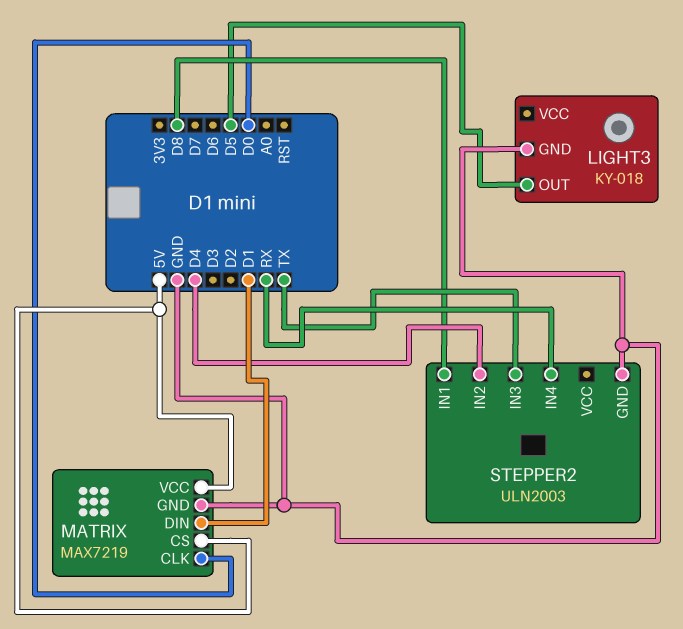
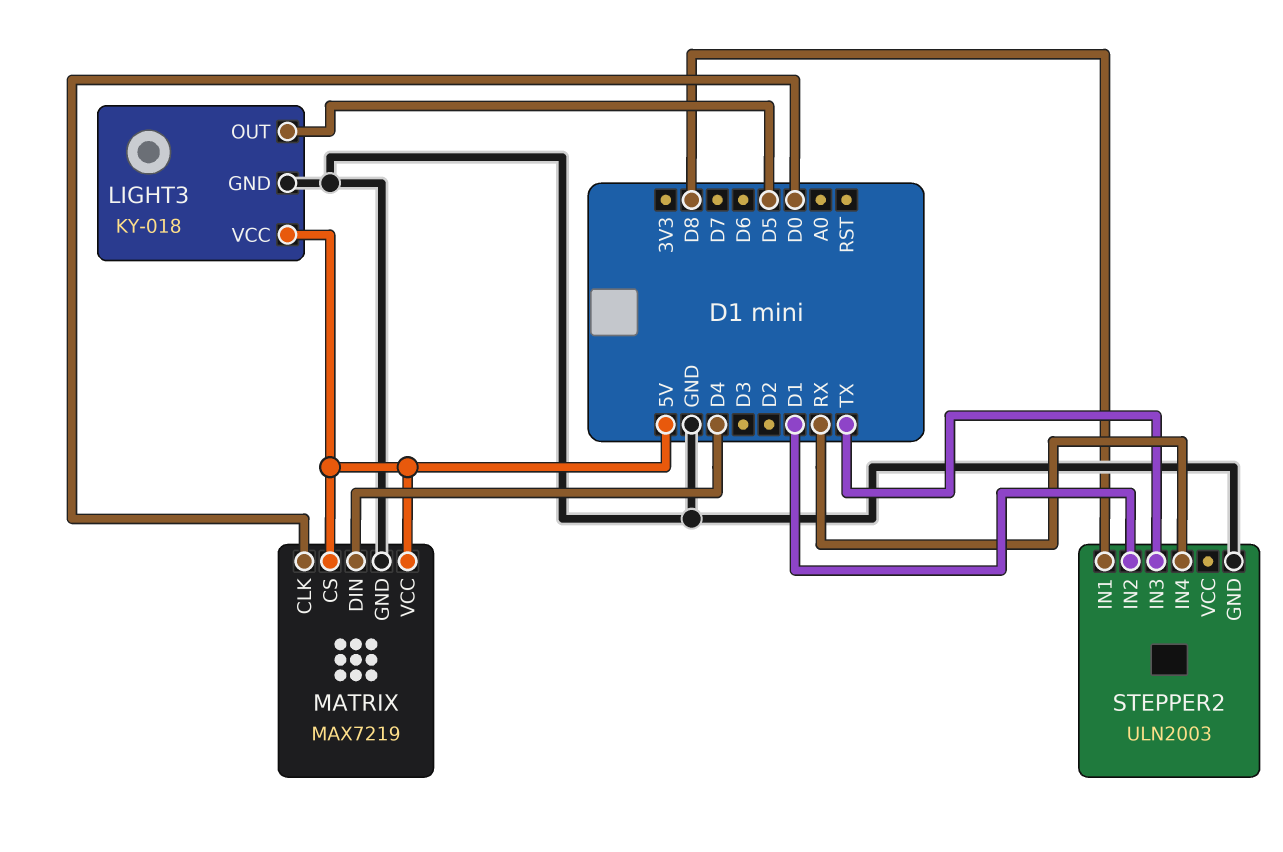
LIGHT3 pin VCC: none -> 5V
MATRIX pin DIN: D1 -> D4
STEPPER2 pin IN2: D4 -> D1

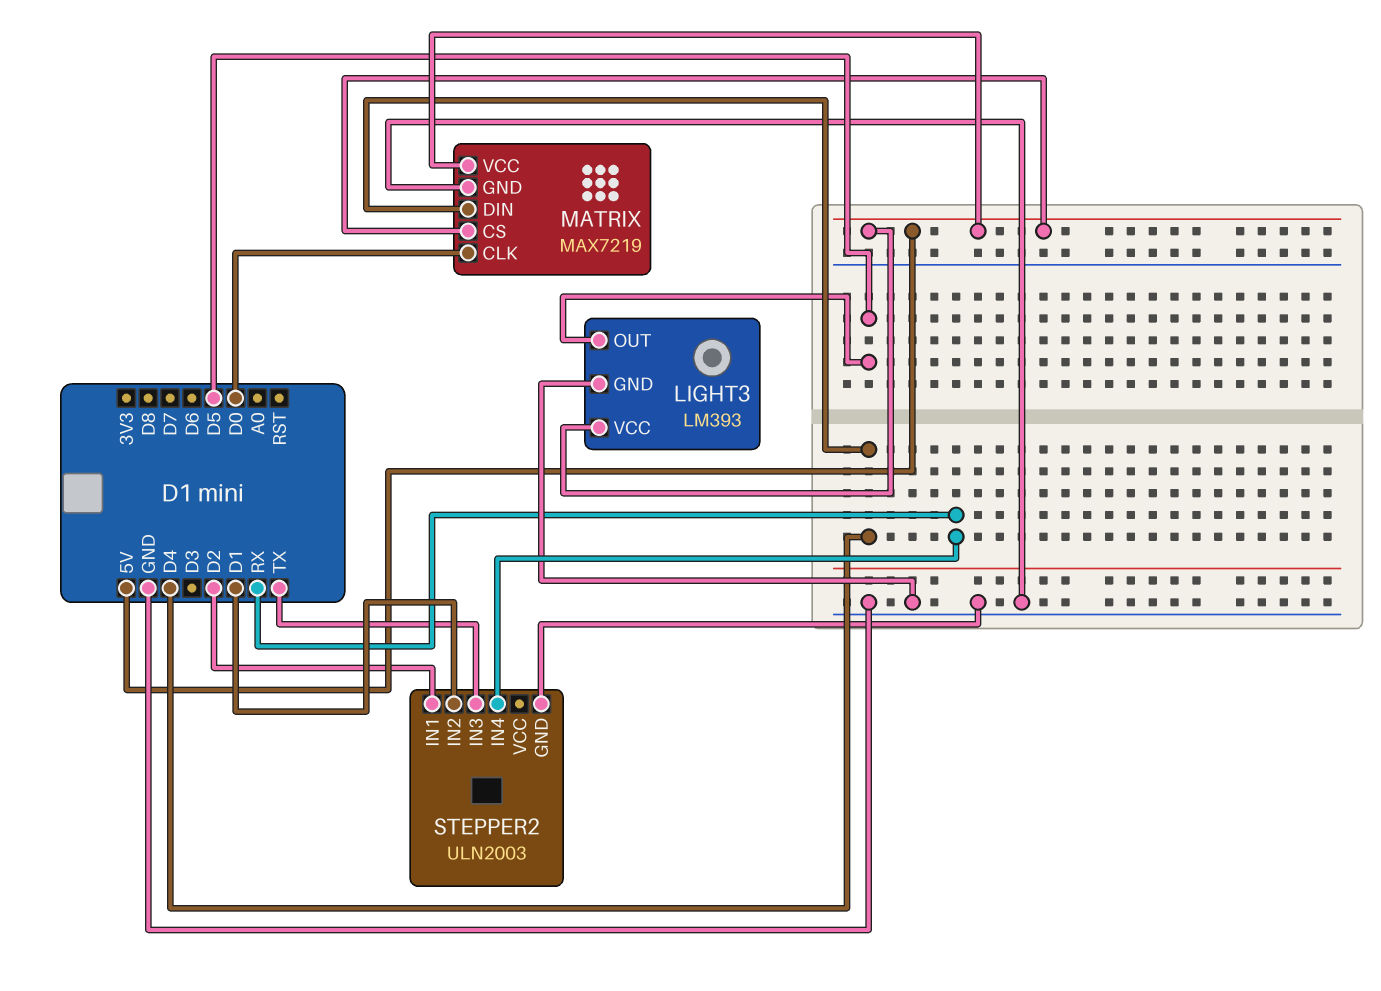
LIGHT3: KY-018 -> LM393
STEPPER2 pin IN1: D8 -> D2

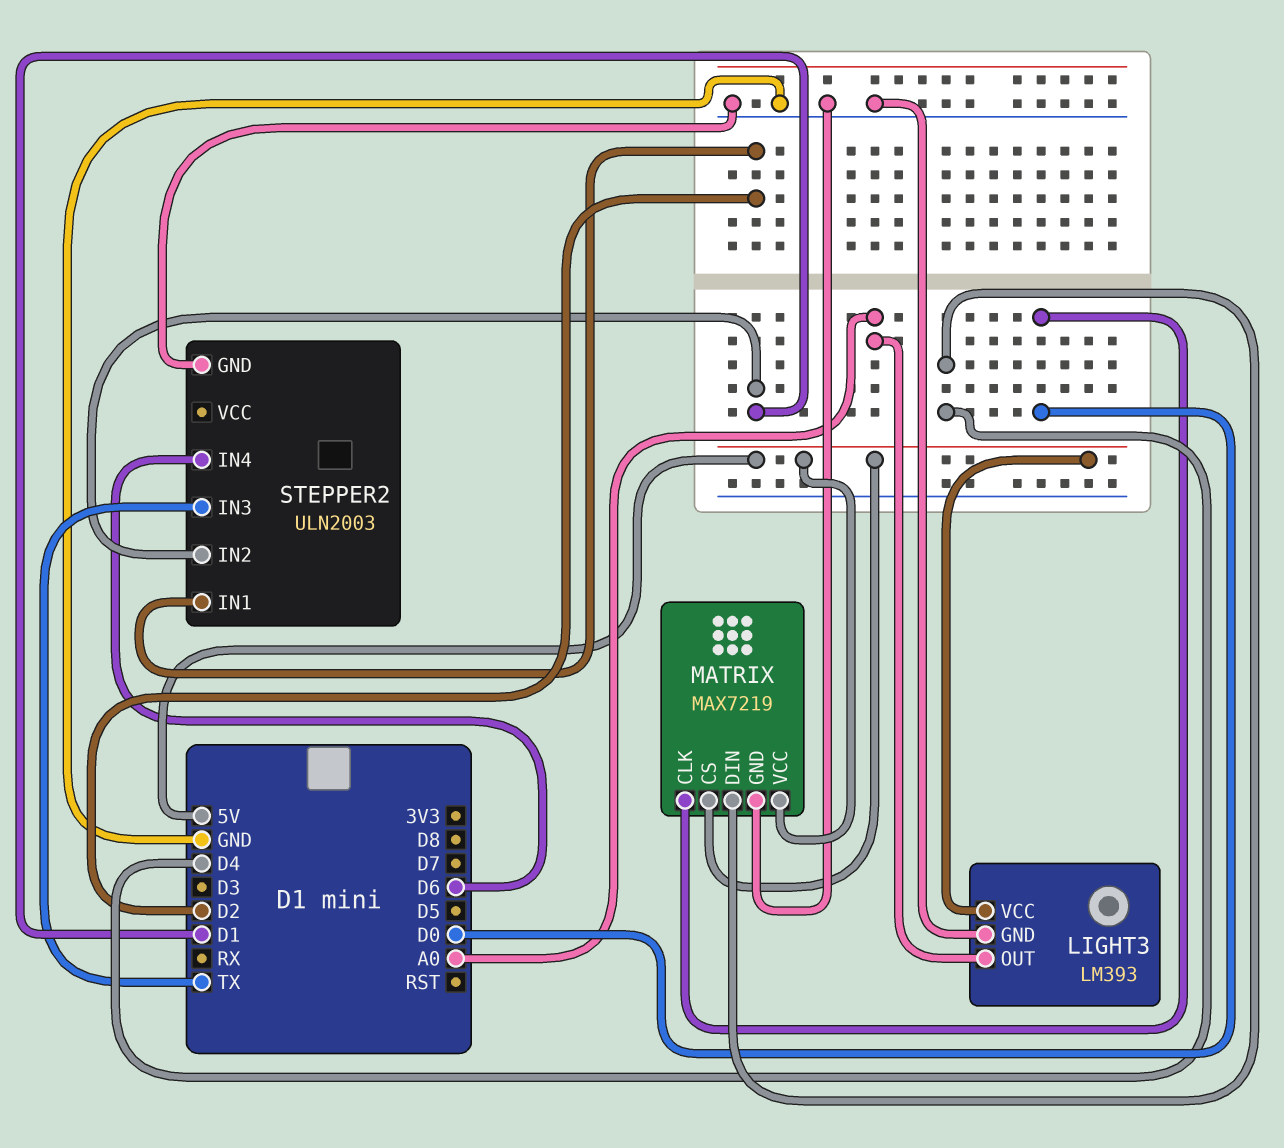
LIGHT3 pin OUT: D5 -> A0
STEPPER2 pin IN4: RX -> D6

